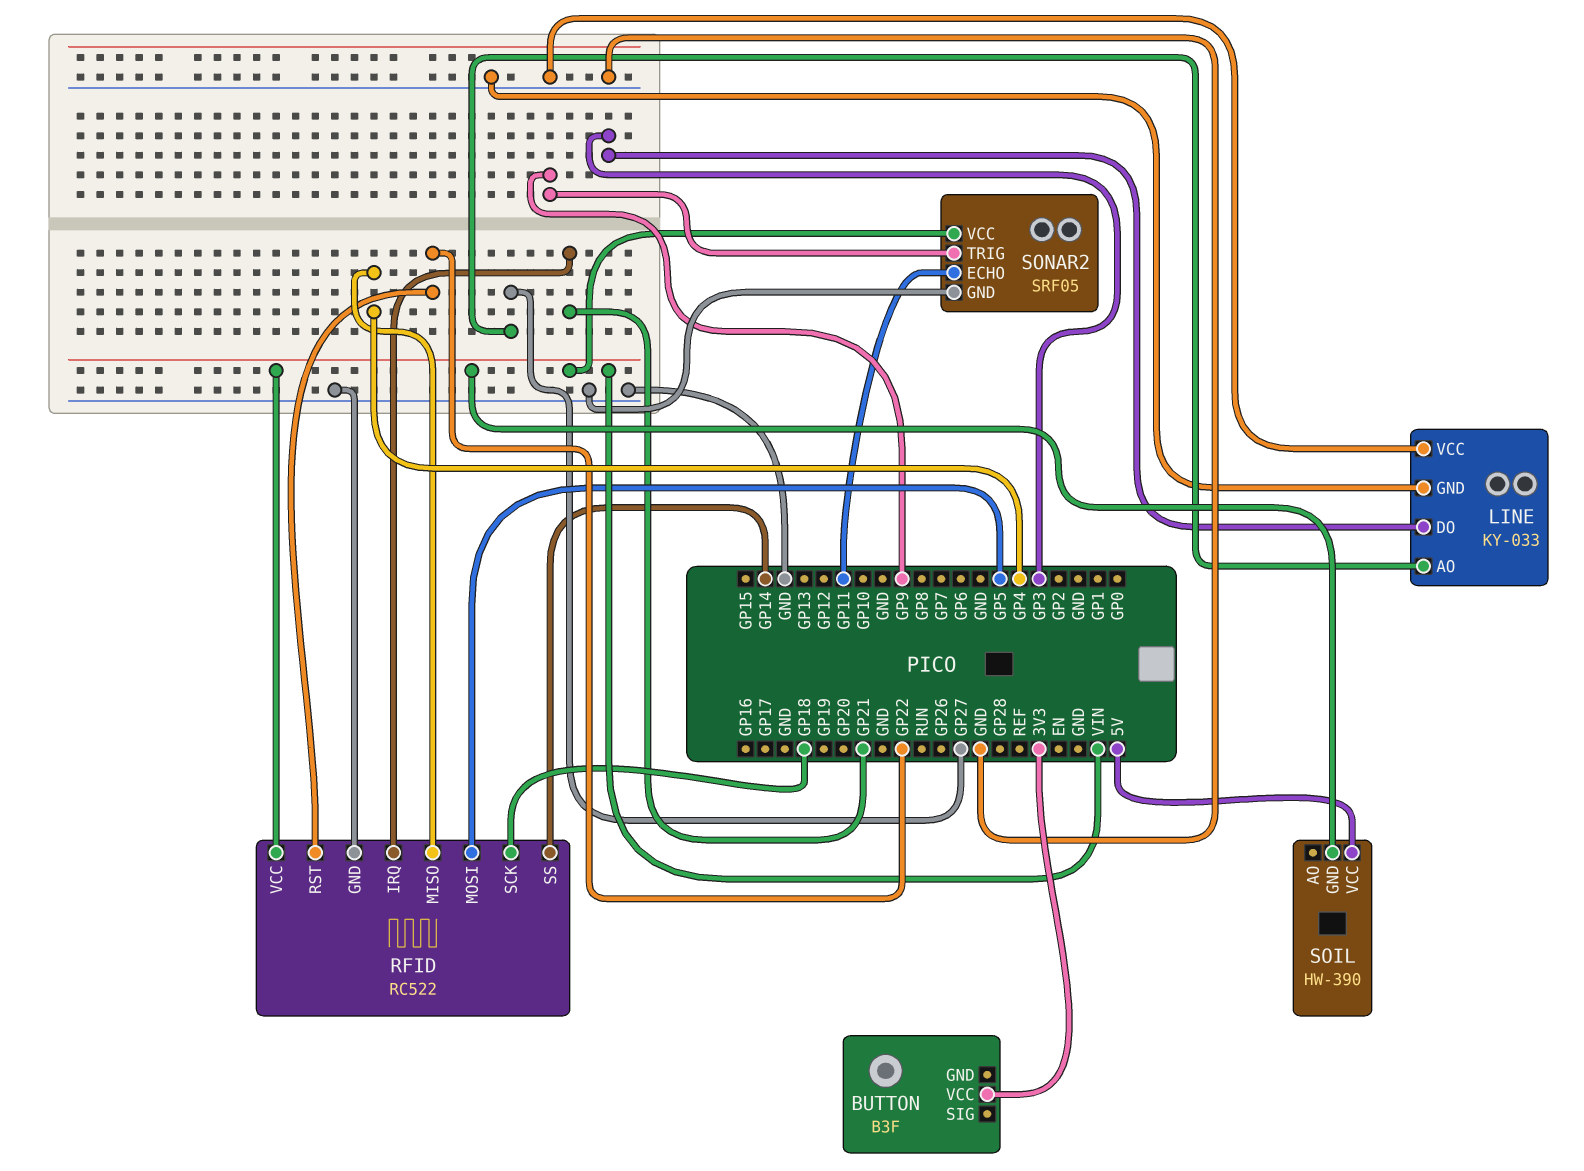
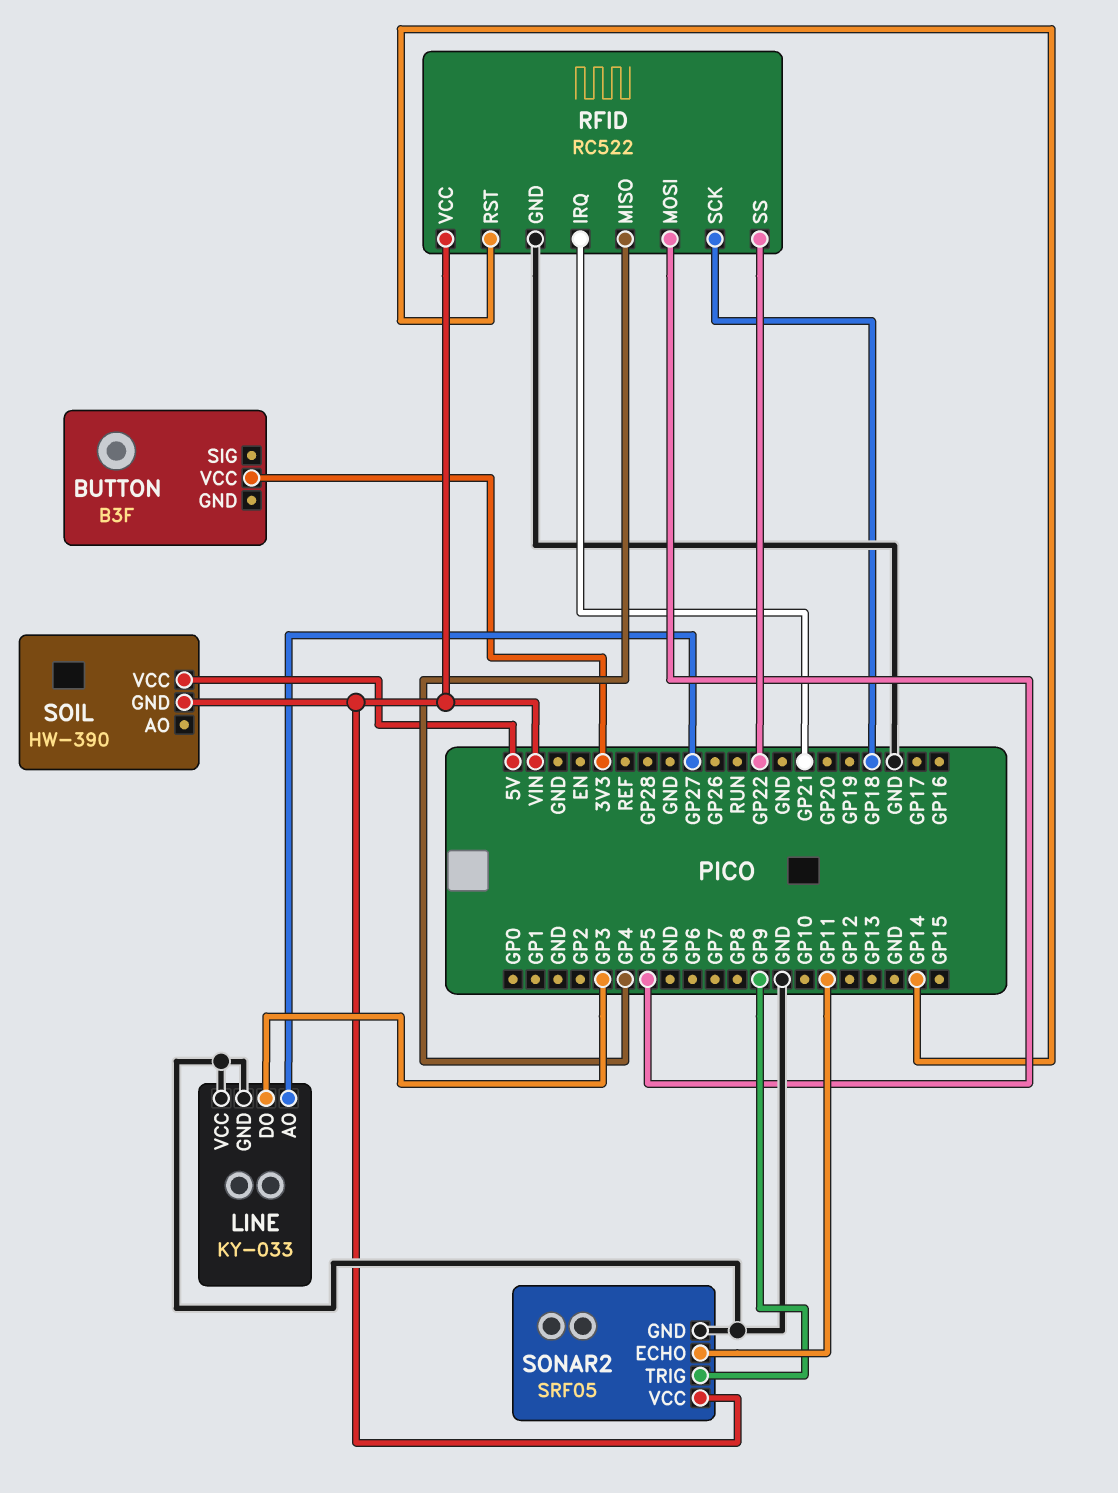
RFID pin RST: GP22 -> GP14
RFID pin SS: GP14 -> GP22

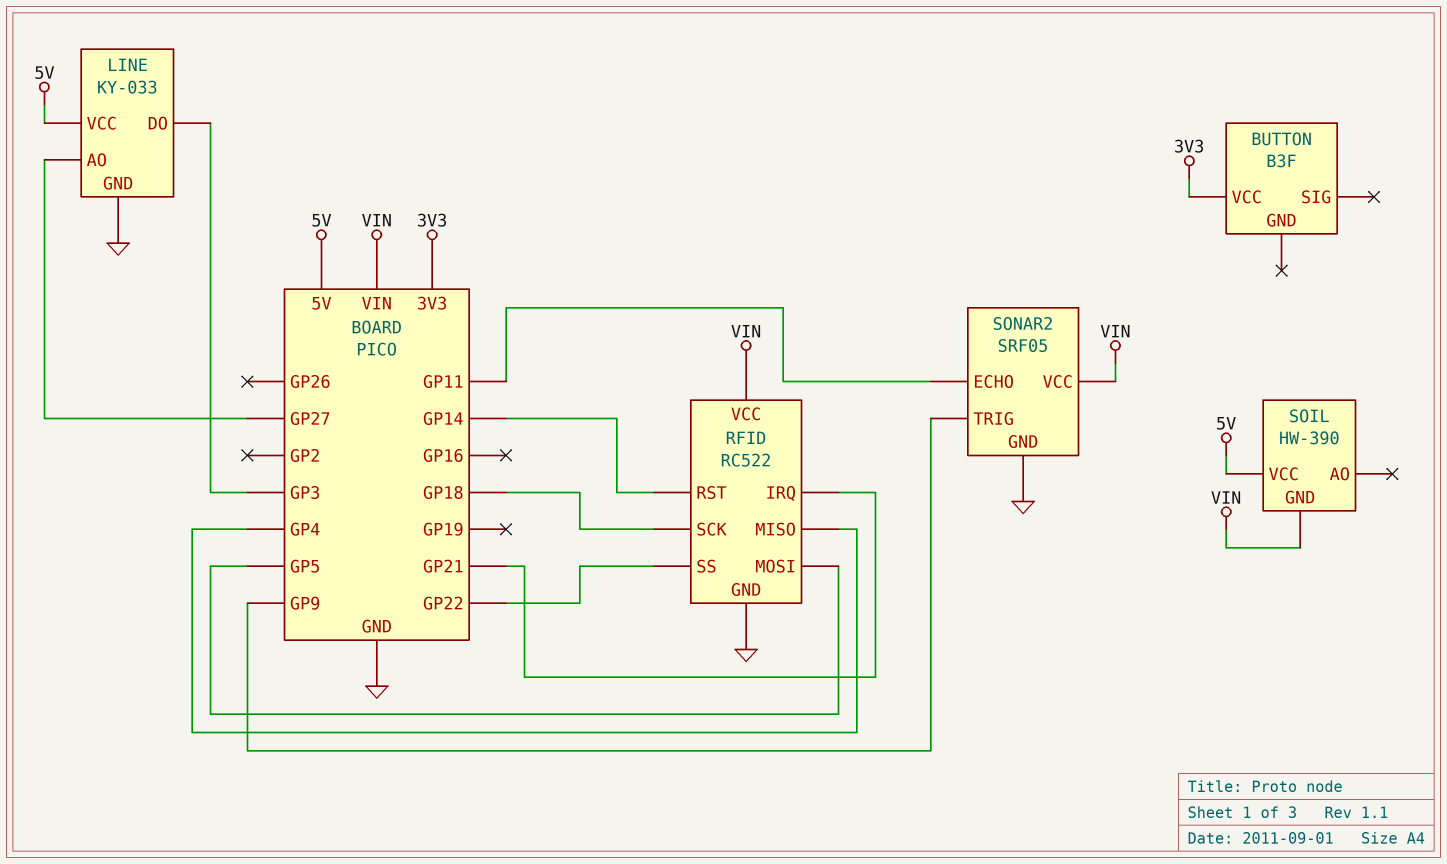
LINE pin VCC: GND -> 5V

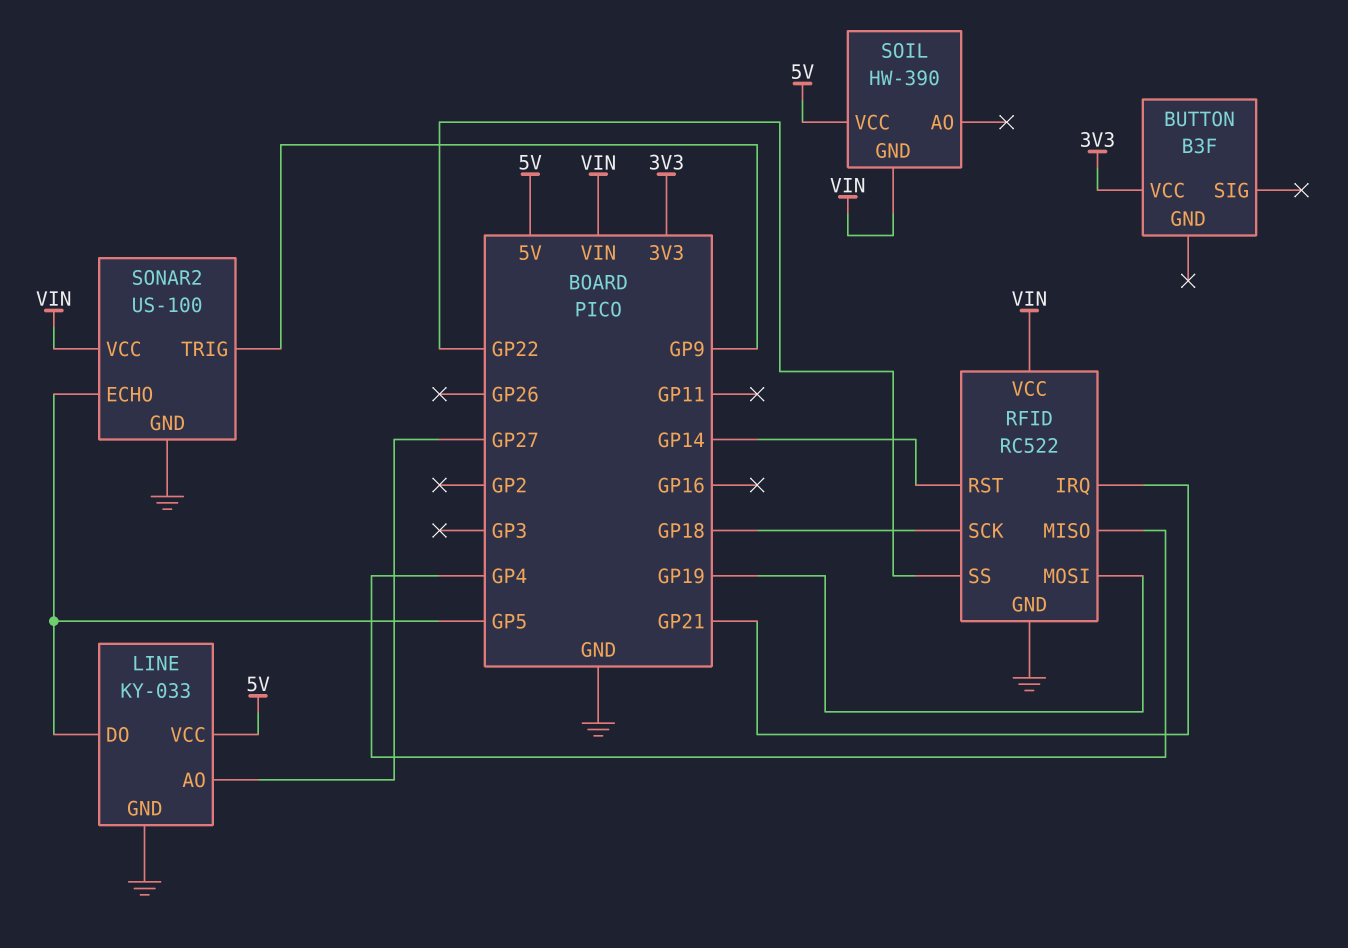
LINE pin DO: GP3 -> GP5
RFID pin MOSI: GP5 -> GP19
SONAR2: SRF05 -> US-100
SONAR2 pin ECHO: GP11 -> GP5

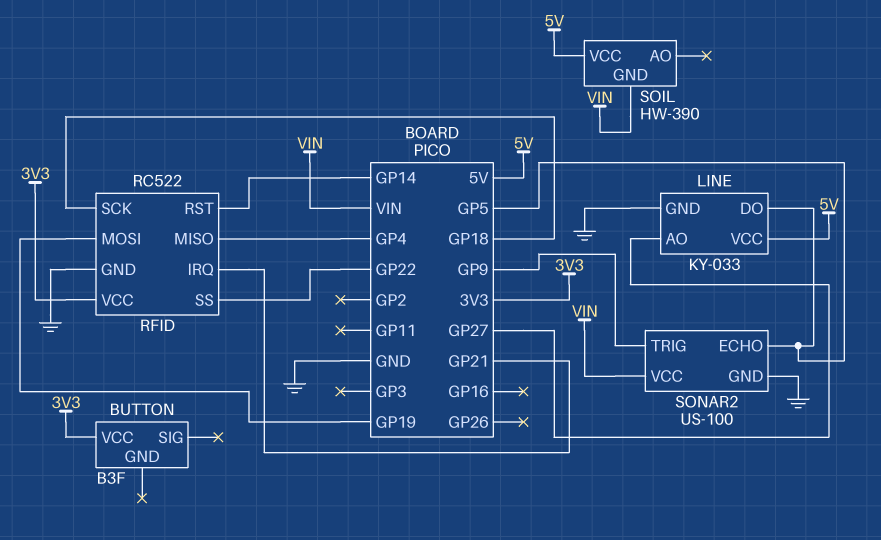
RFID pin VCC: VIN -> 3V3

